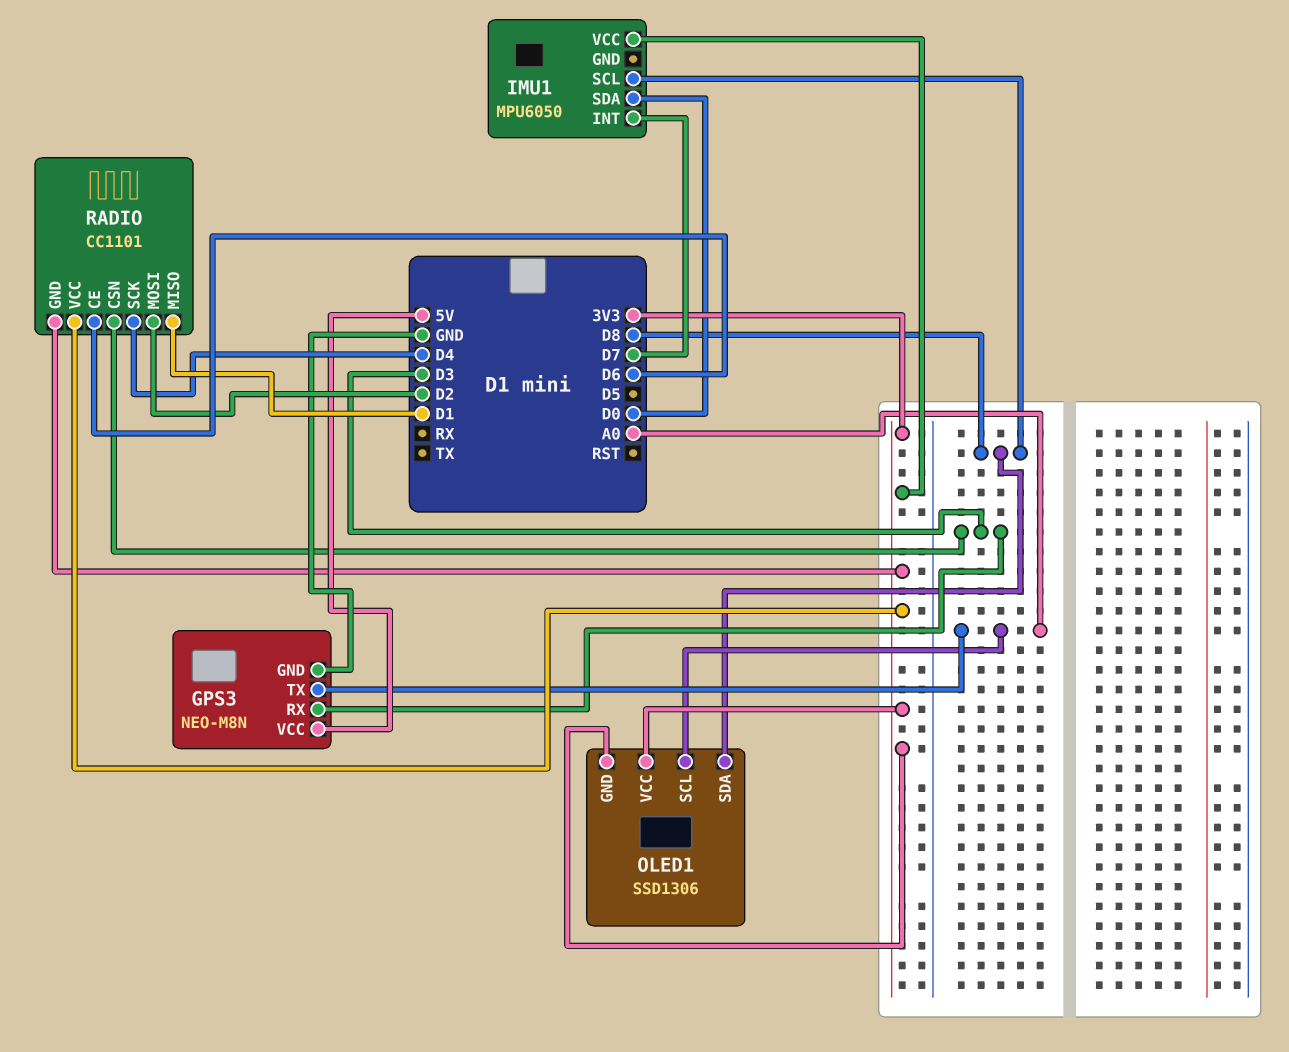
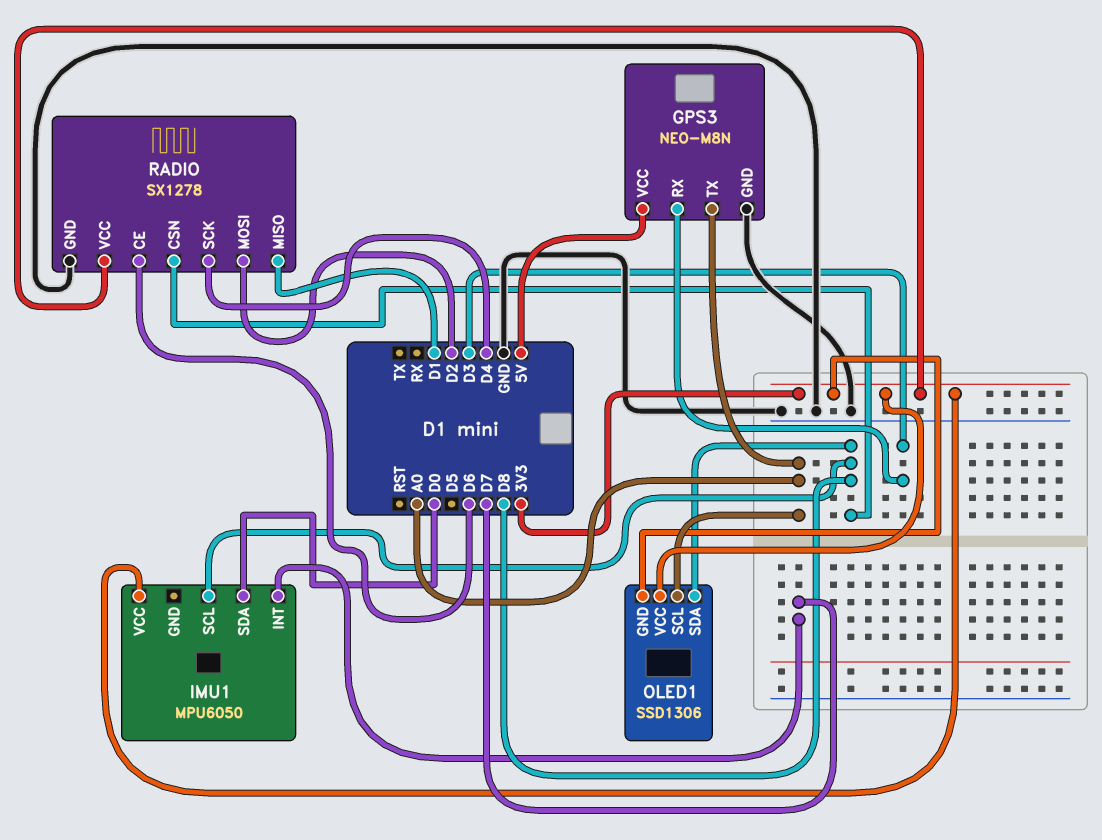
RADIO: CC1101 -> SX1278
RADIO pin CSN: D3 -> D8
RADIO pin GND: 3V3 -> GND

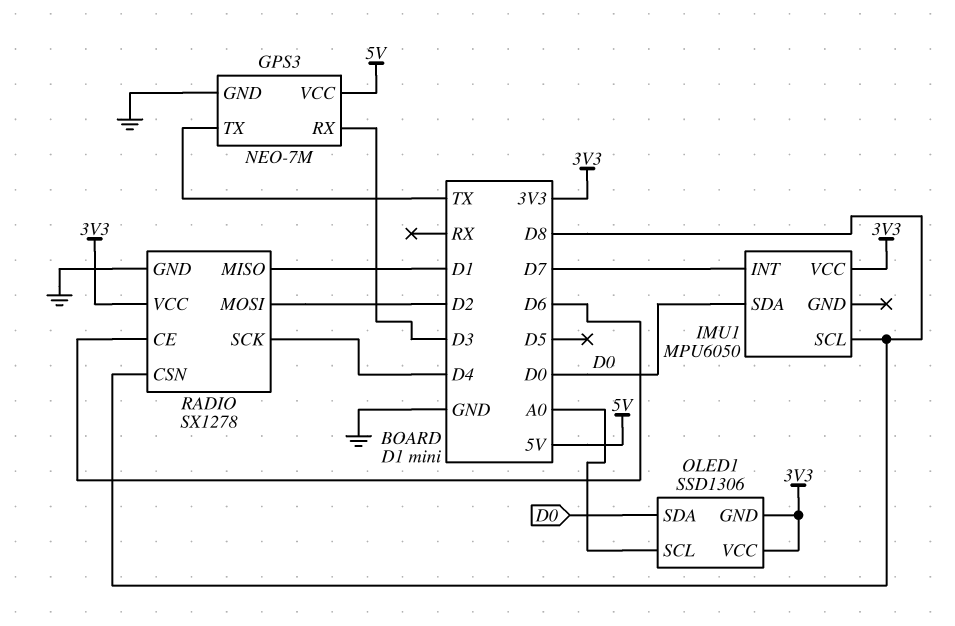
GPS3: NEO-M8N -> NEO-7M
GPS3 pin TX: A0 -> TX
OLED1 pin SDA: D8 -> D0

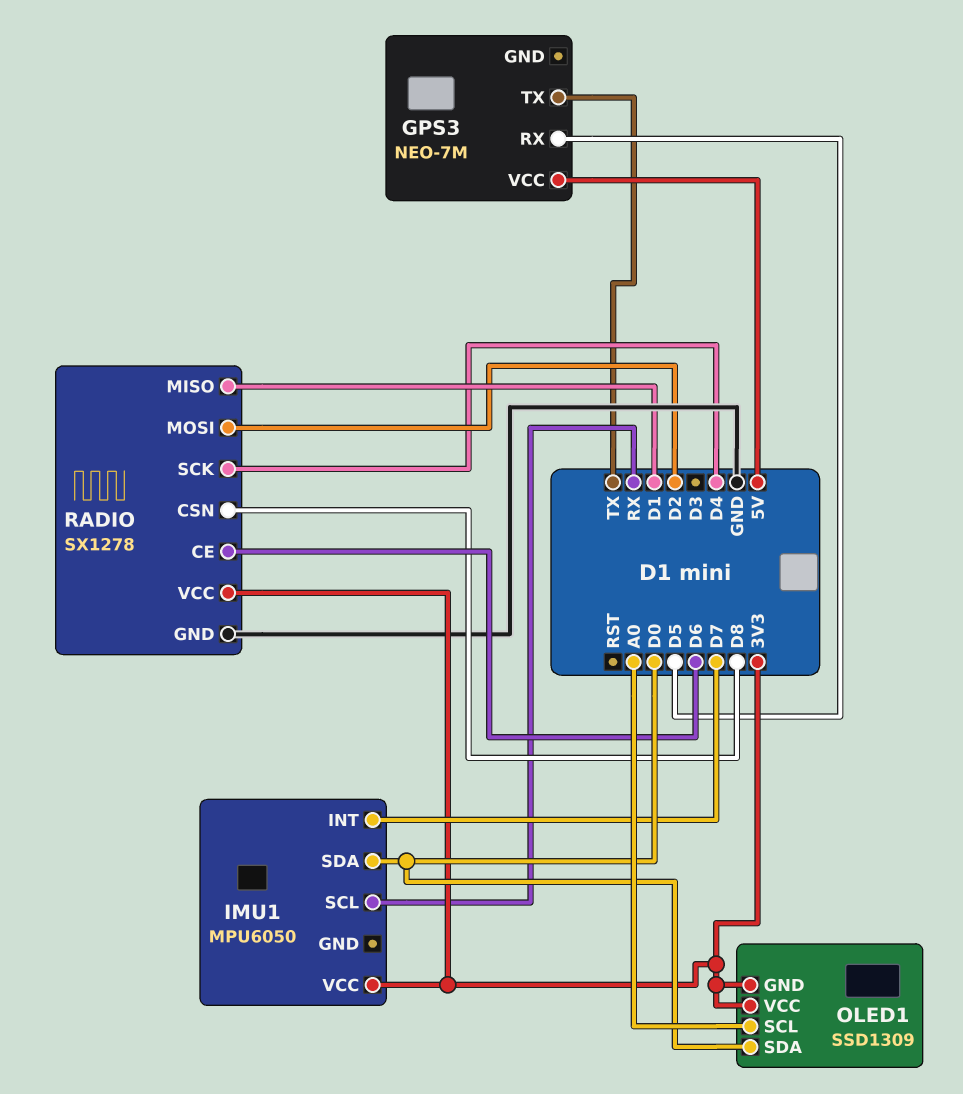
GPS3 pin GND: GND -> none
GPS3 pin RX: D3 -> D5
IMU1 pin SCL: D8 -> RX
OLED1: SSD1306 -> SSD1309

